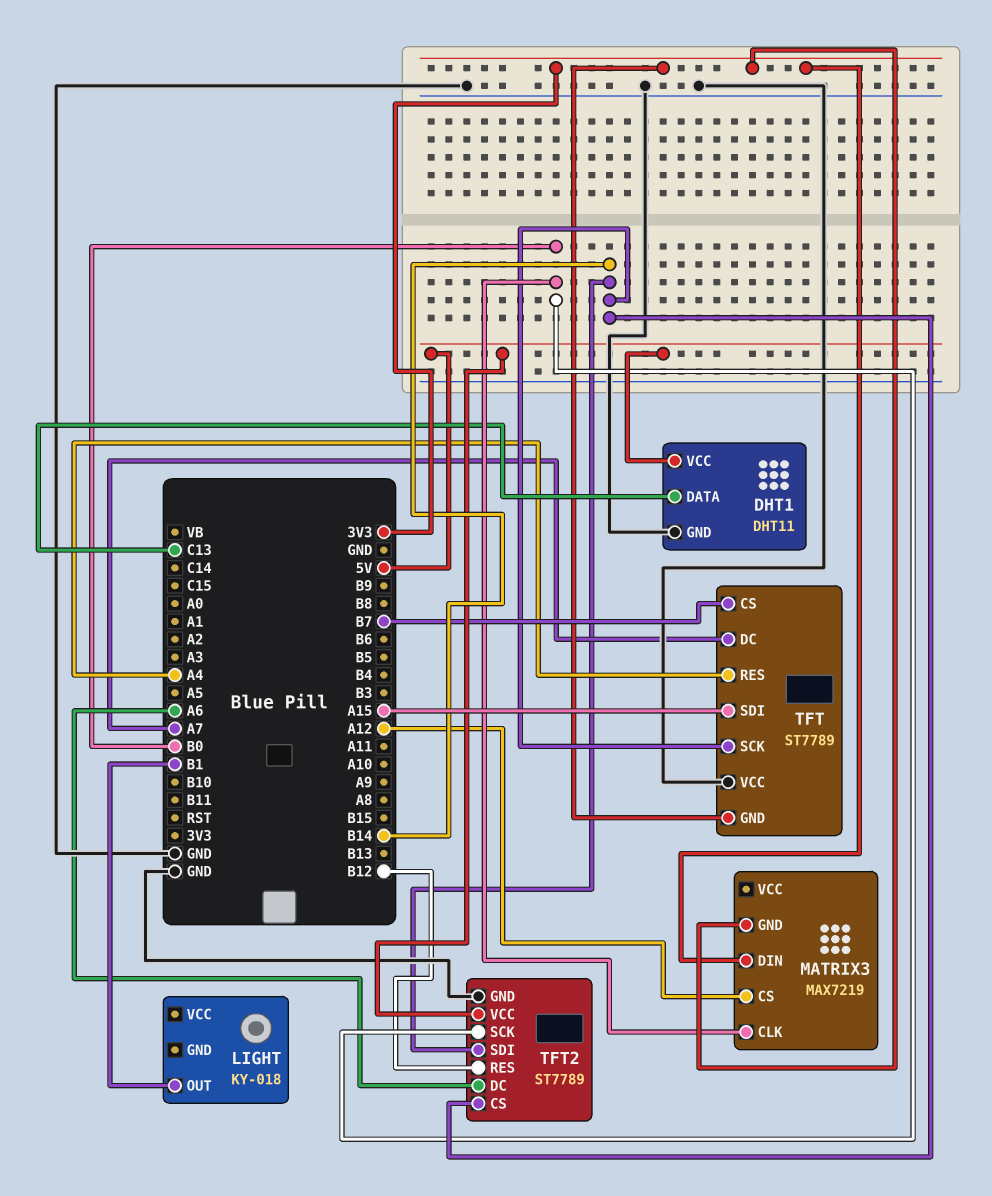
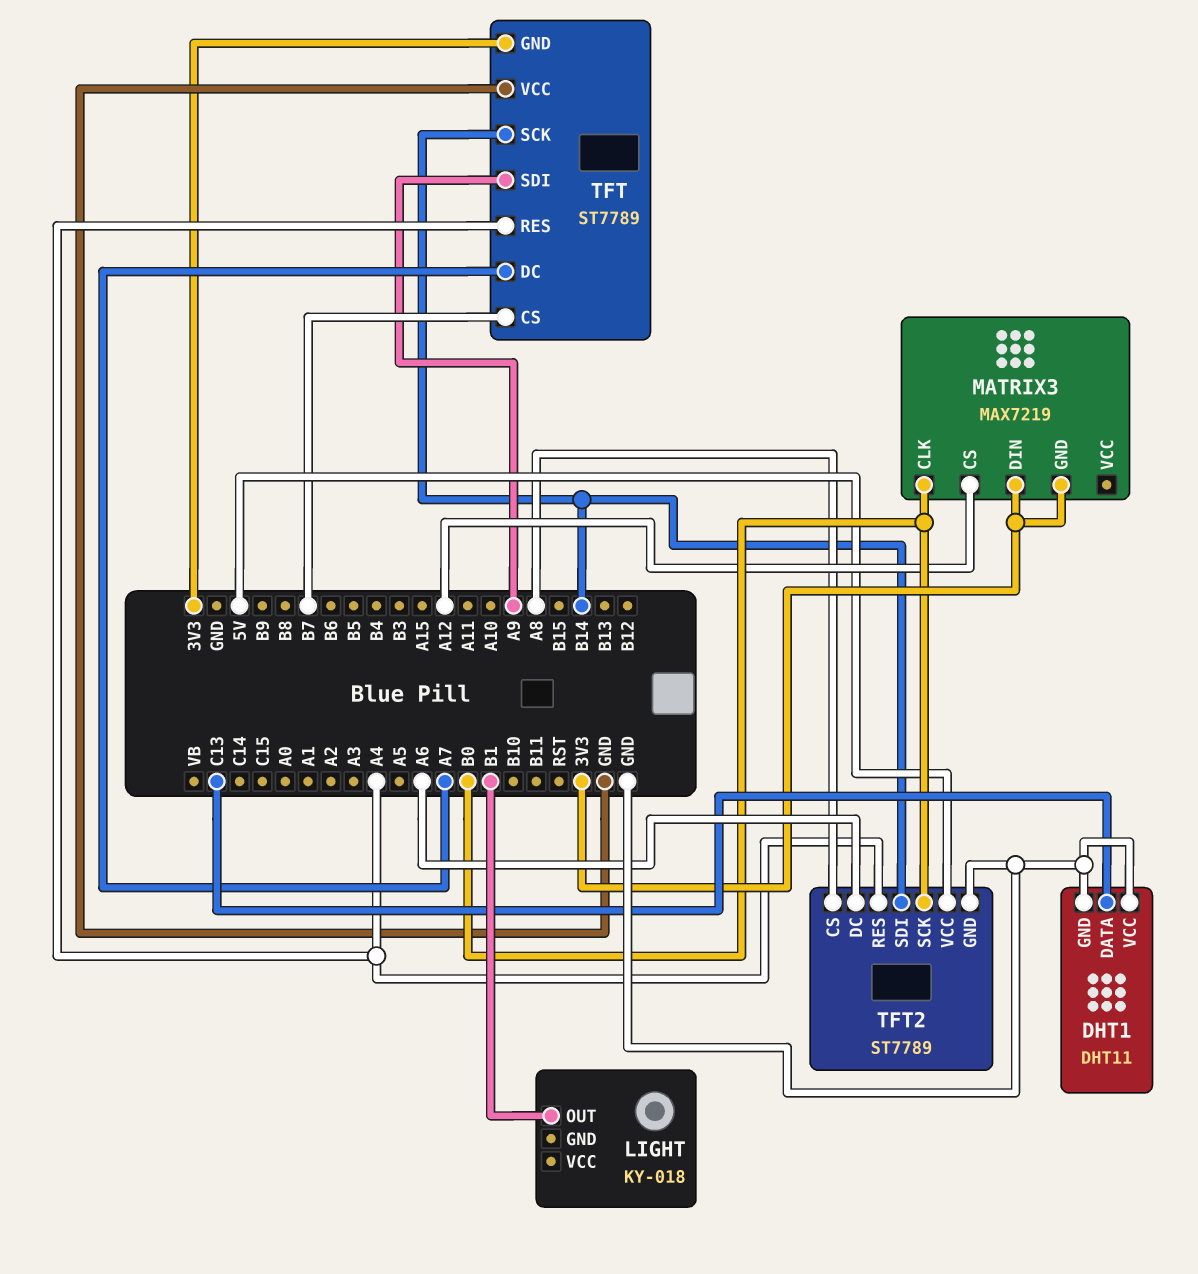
DHT1 pin VCC: 5V -> GND
TFT pin SDI: A15 -> A9
TFT2 pin CS: B14 -> A8
TFT2 pin RES: B12 -> A4

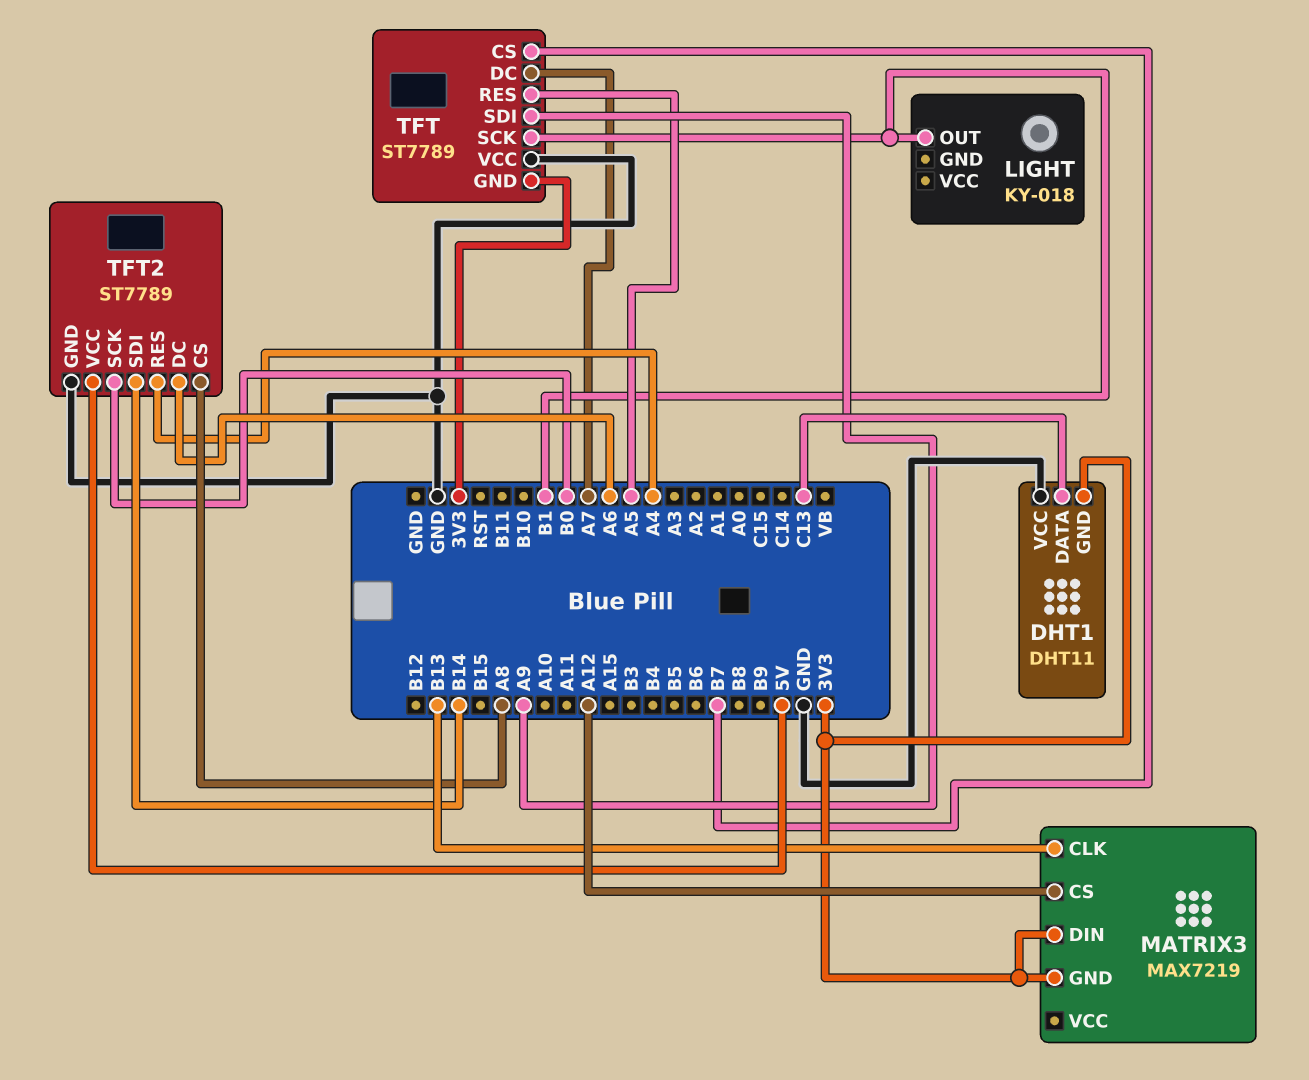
DHT1 pin GND: GND -> 3V3
MATRIX3 pin CLK: B0 -> B13
TFT pin RES: A4 -> A5
TFT pin SCK: B14 -> B1

